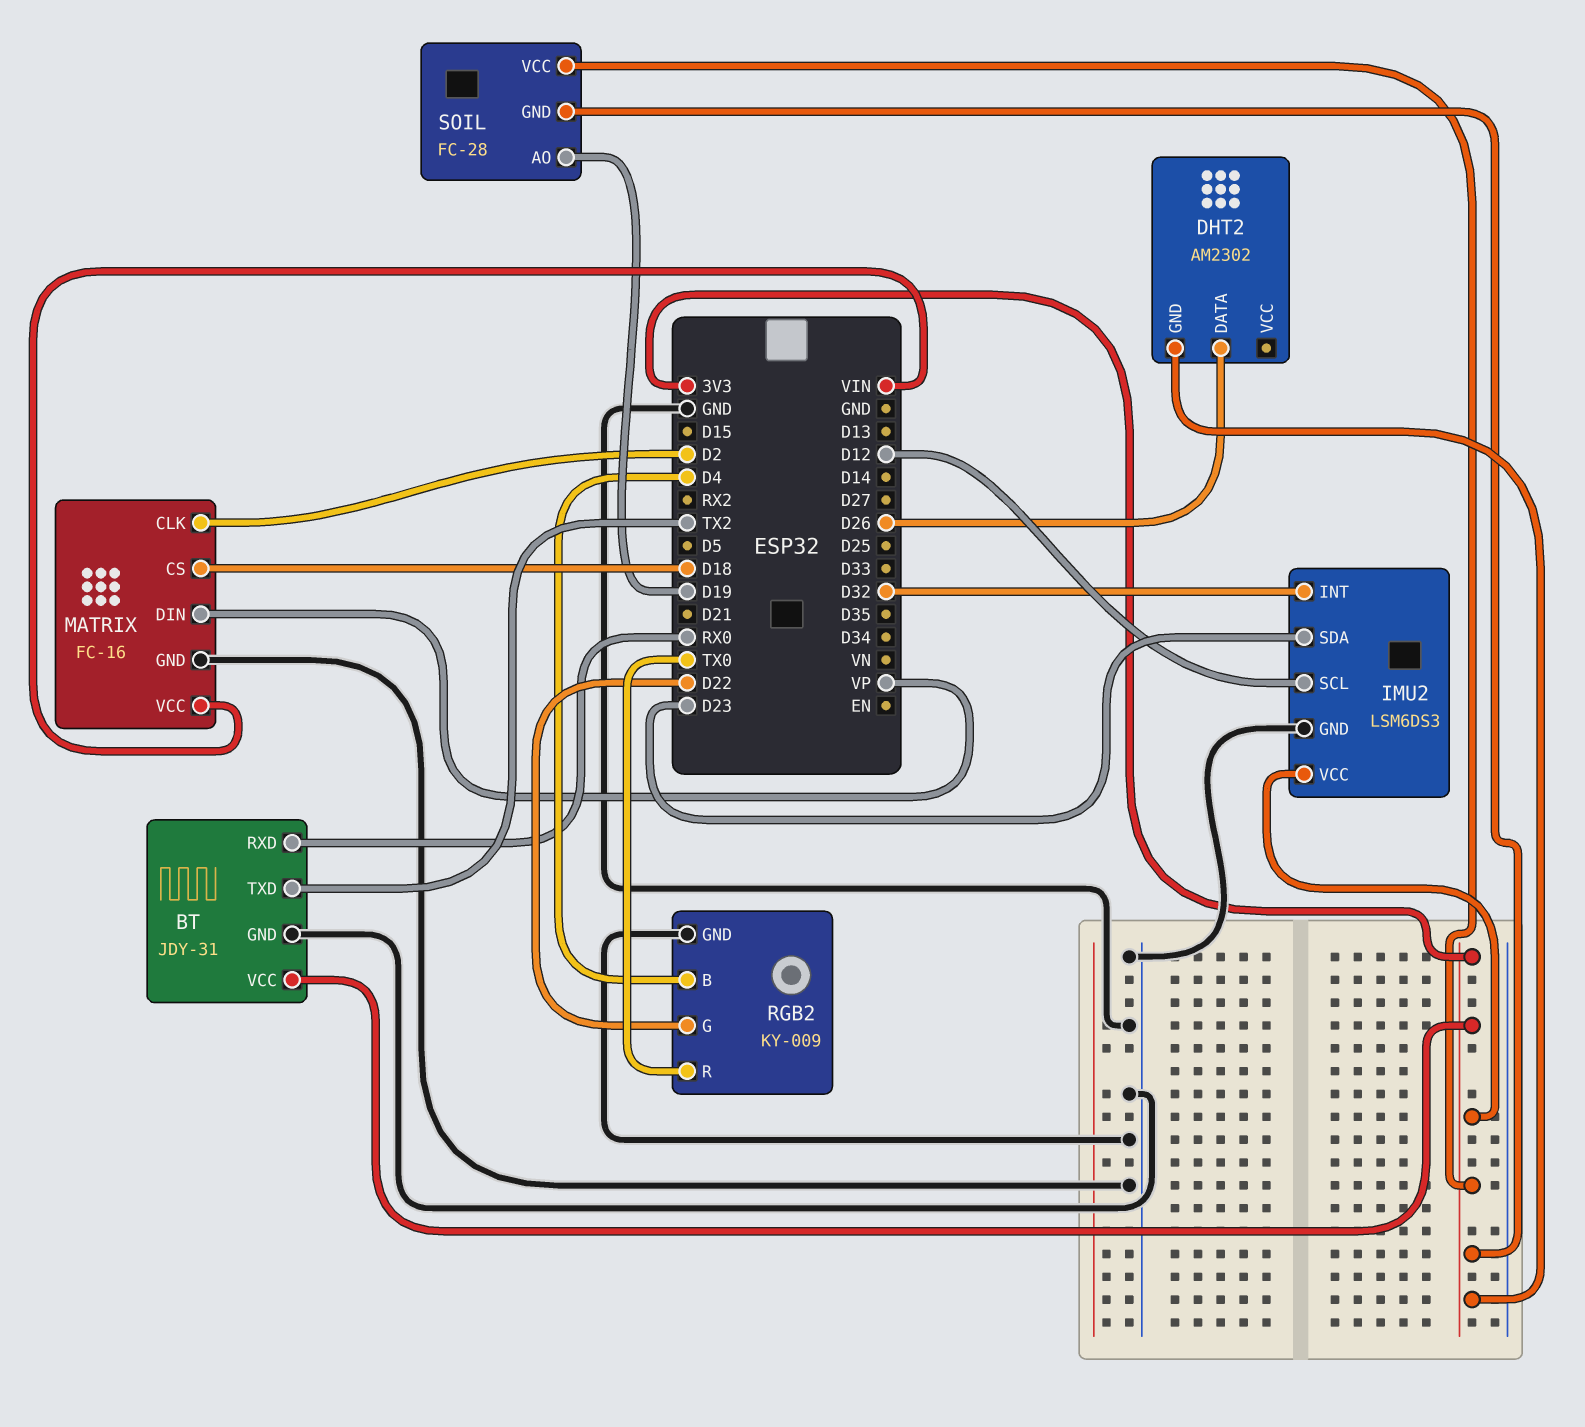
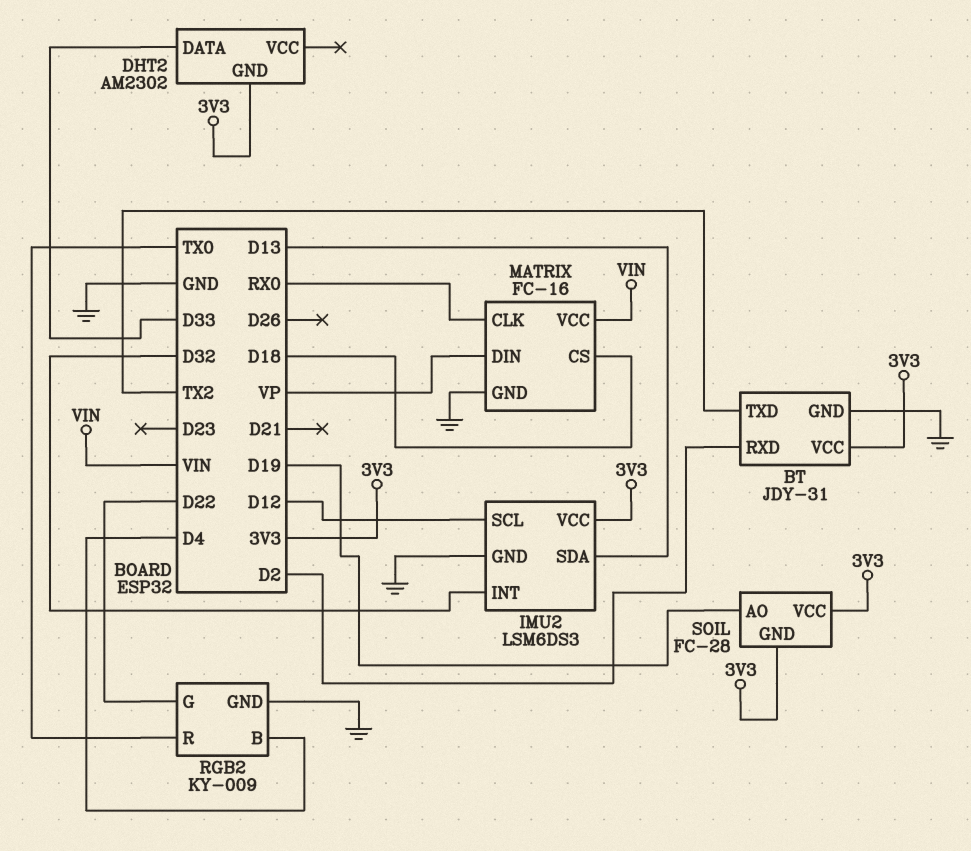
BT pin RXD: RX0 -> D2
DHT2 pin DATA: D26 -> D33
IMU2 pin SDA: D23 -> D13
MATRIX pin CLK: D2 -> RX0

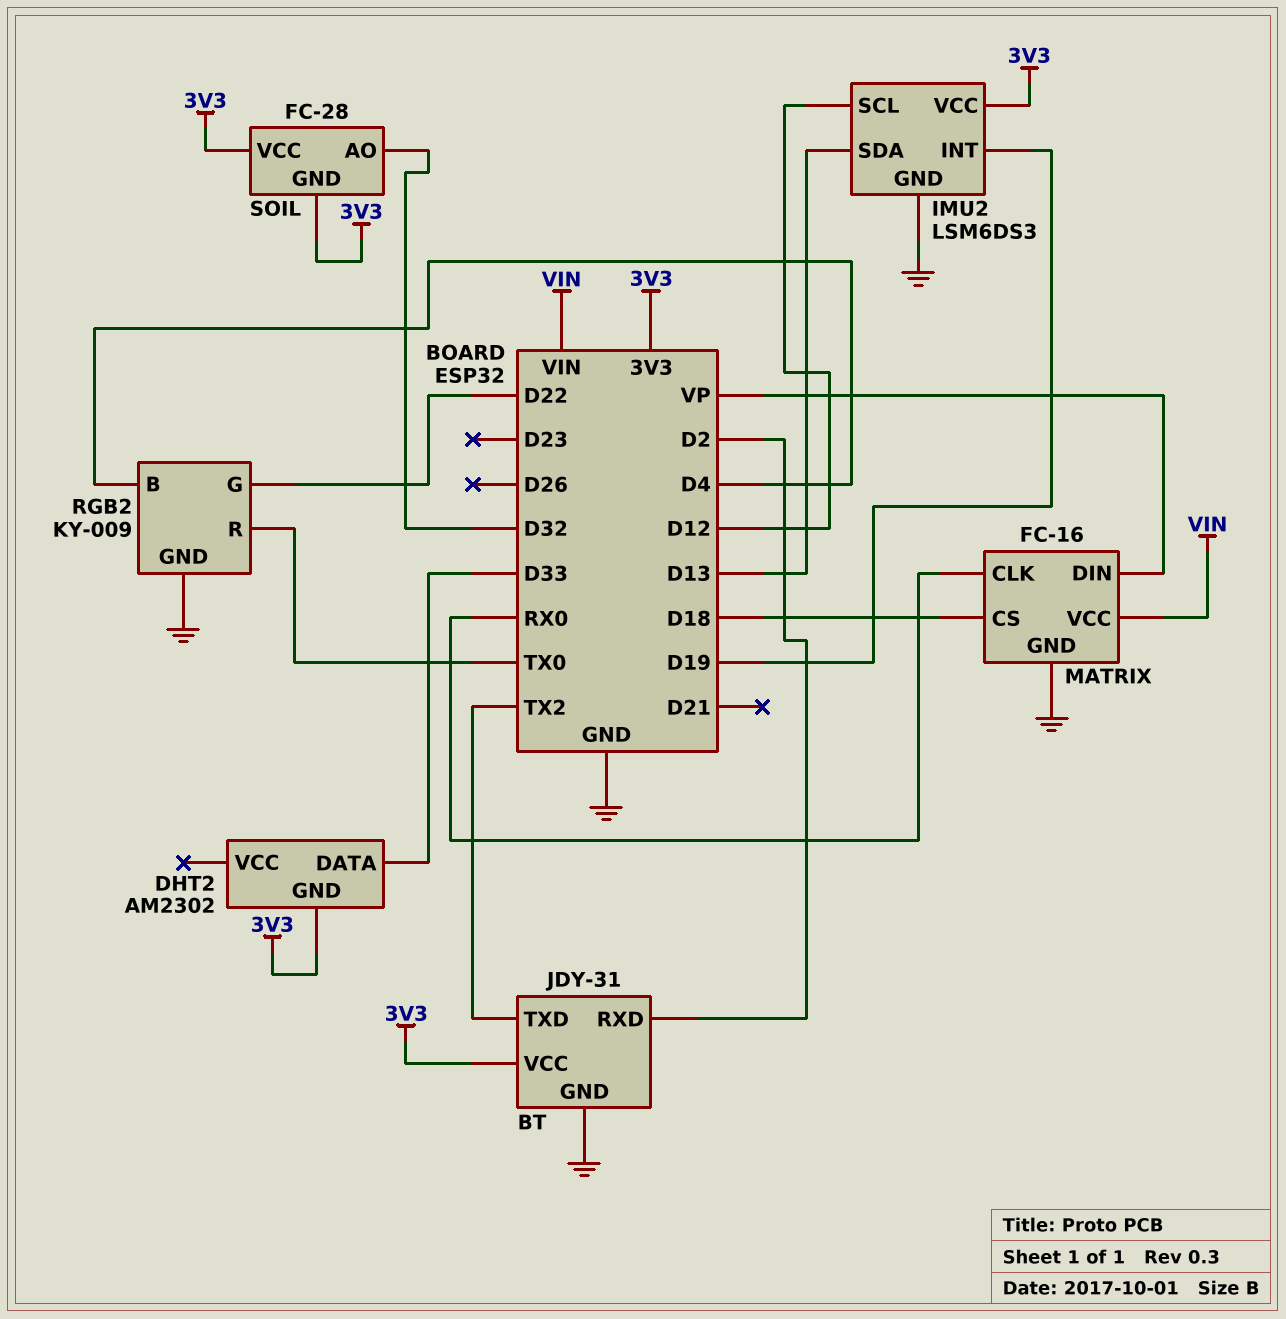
IMU2 pin INT: D32 -> D19
SOIL pin AO: D19 -> D32

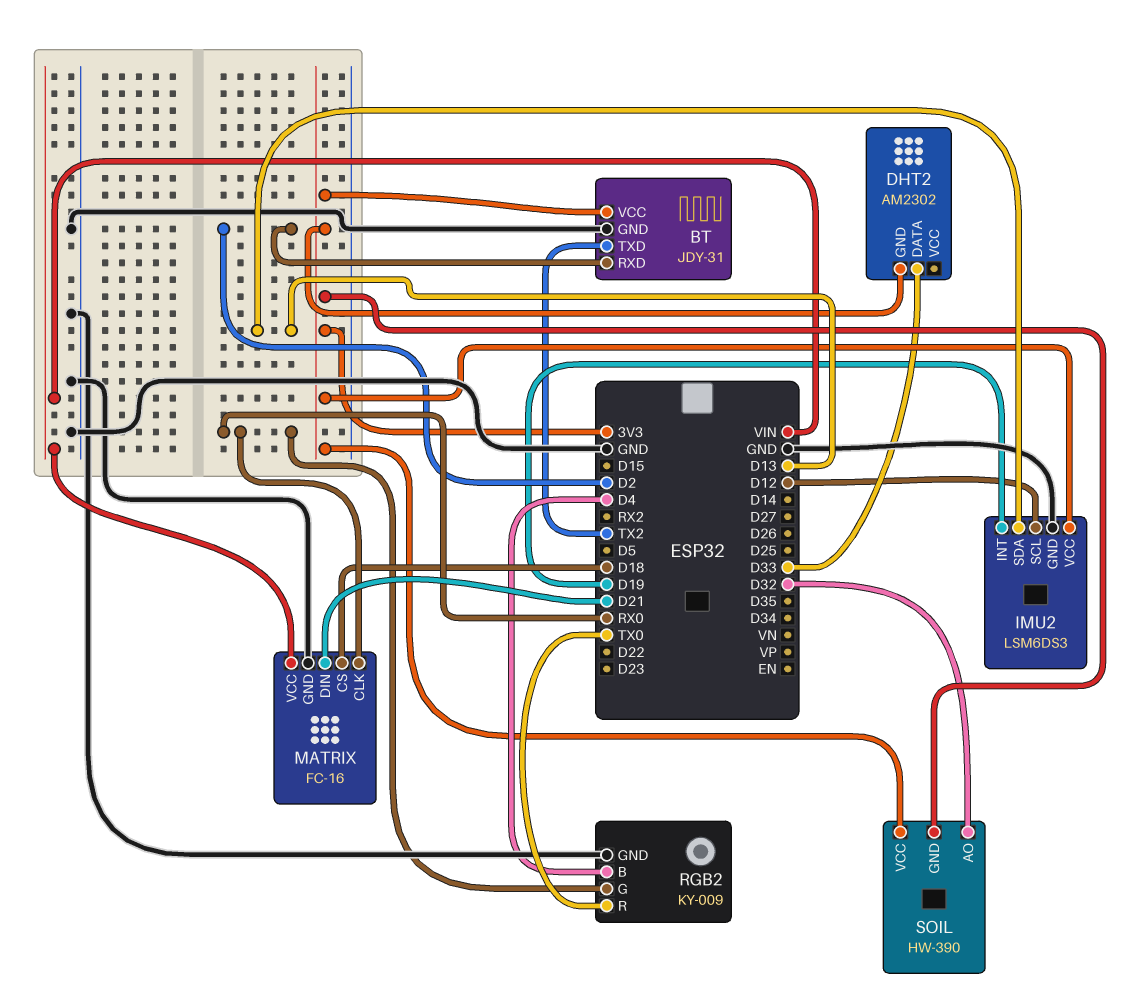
MATRIX pin DIN: VP -> D21
RGB2 pin G: D22 -> RX0
SOIL: FC-28 -> HW-390

